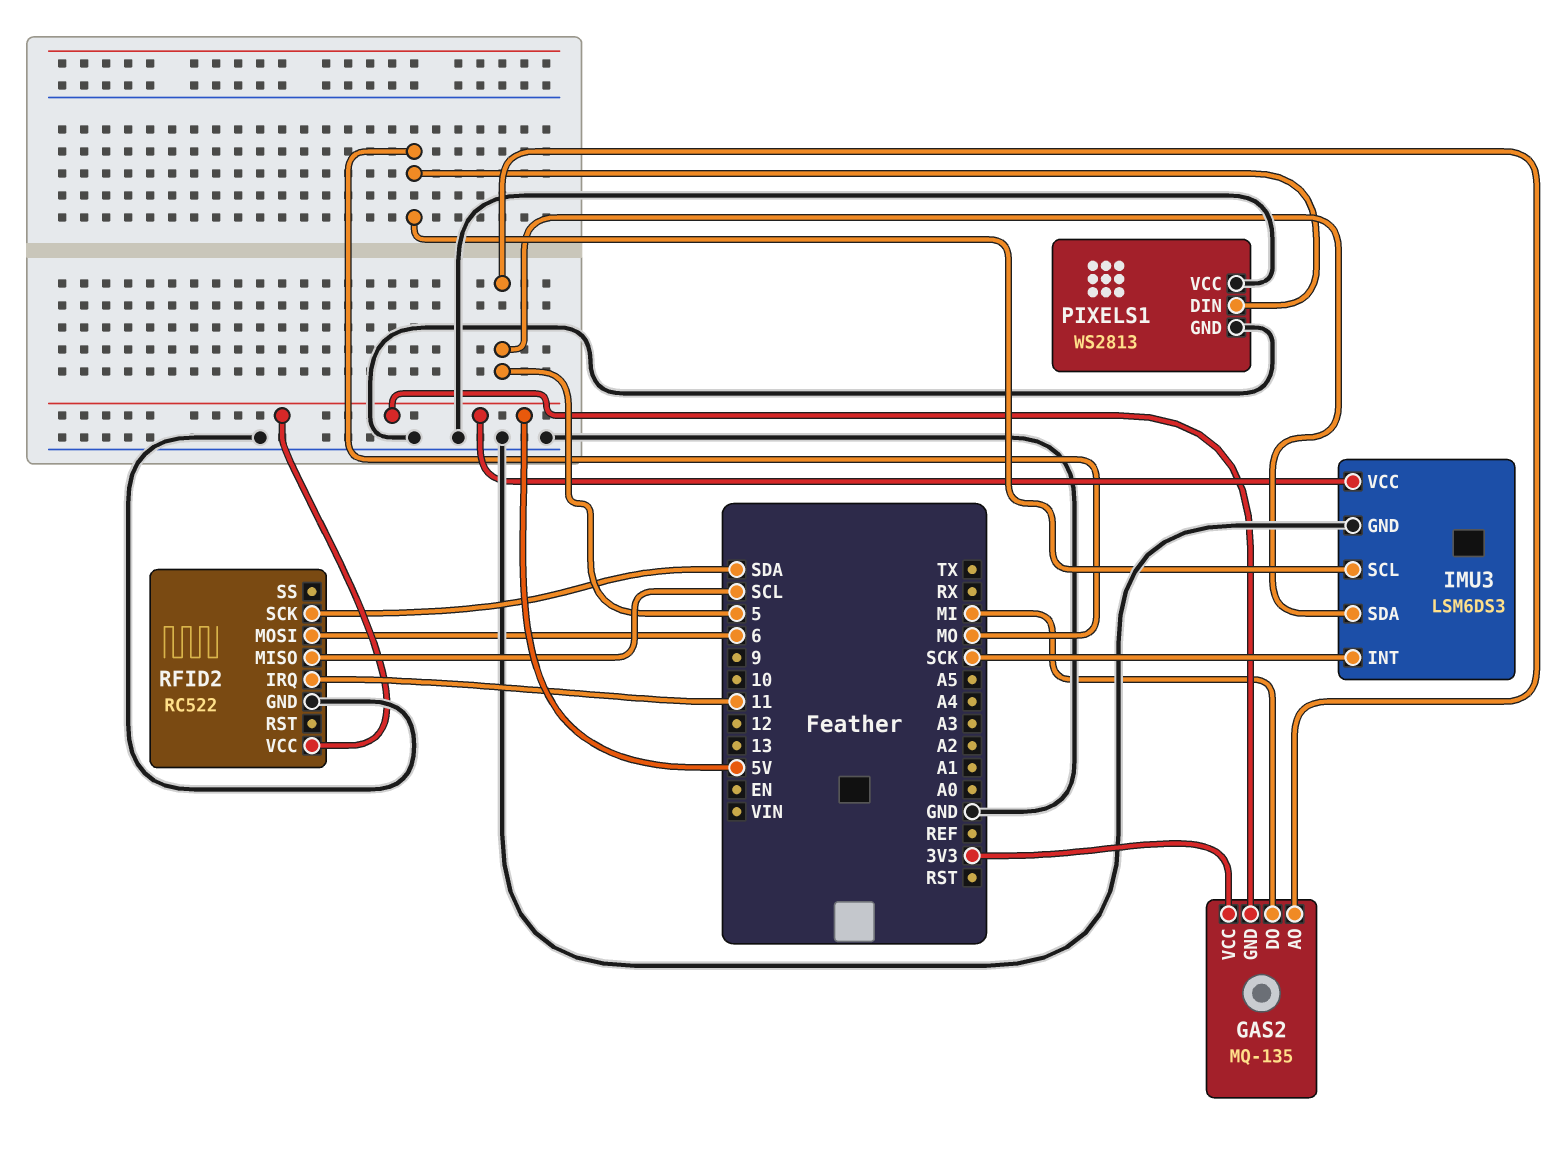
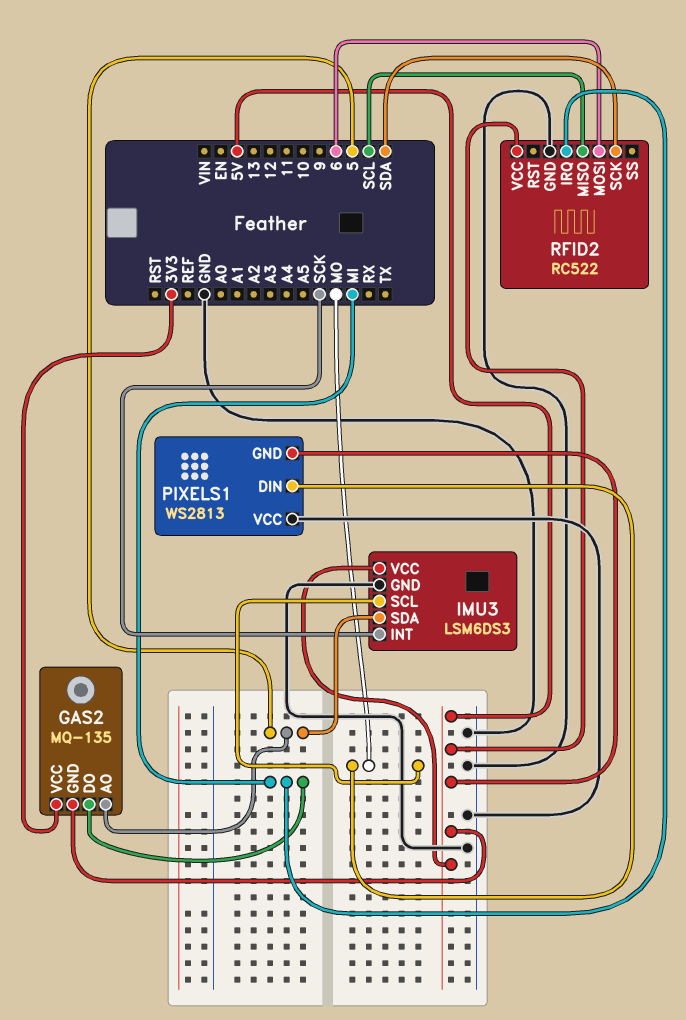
PIXELS1 pin GND: GND -> 5V
RFID2 pin IRQ: 11 -> MI

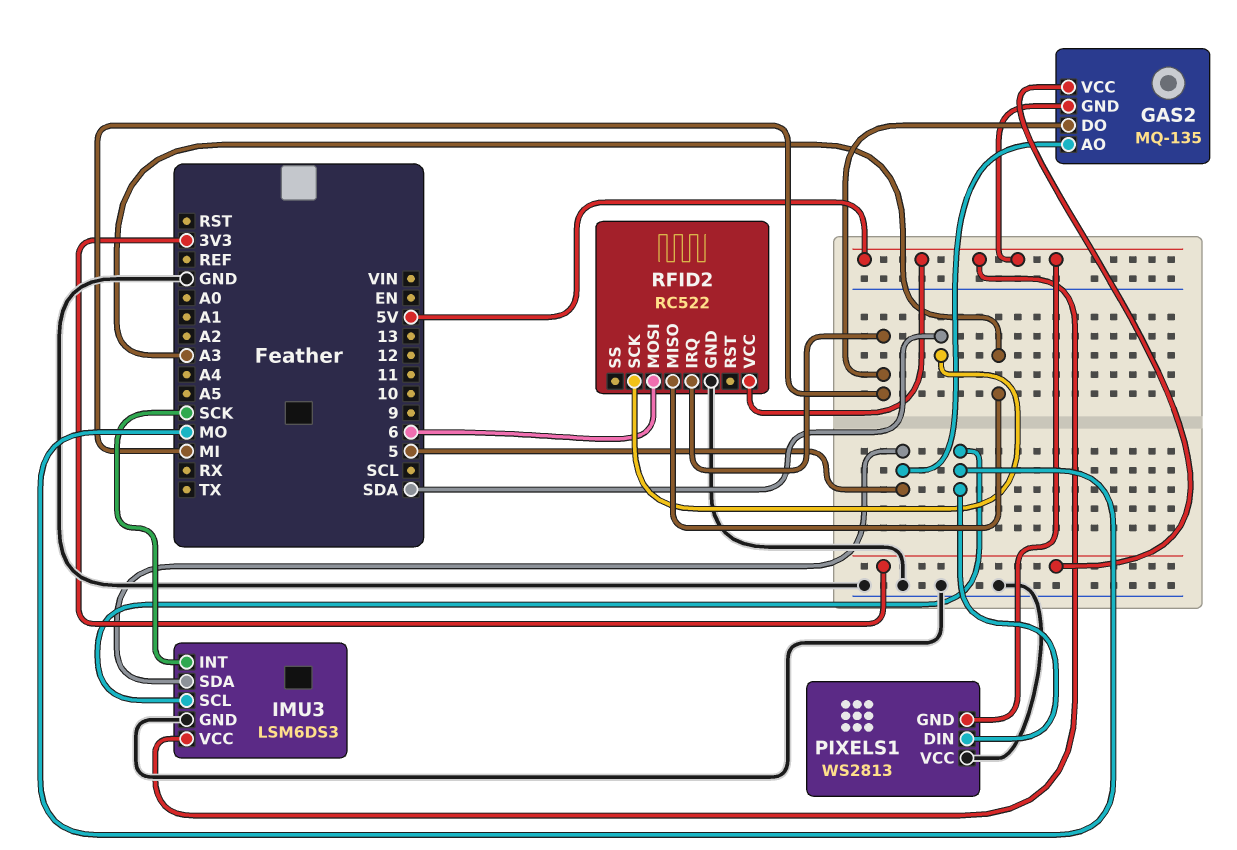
RFID2 pin MISO: SCL -> A3

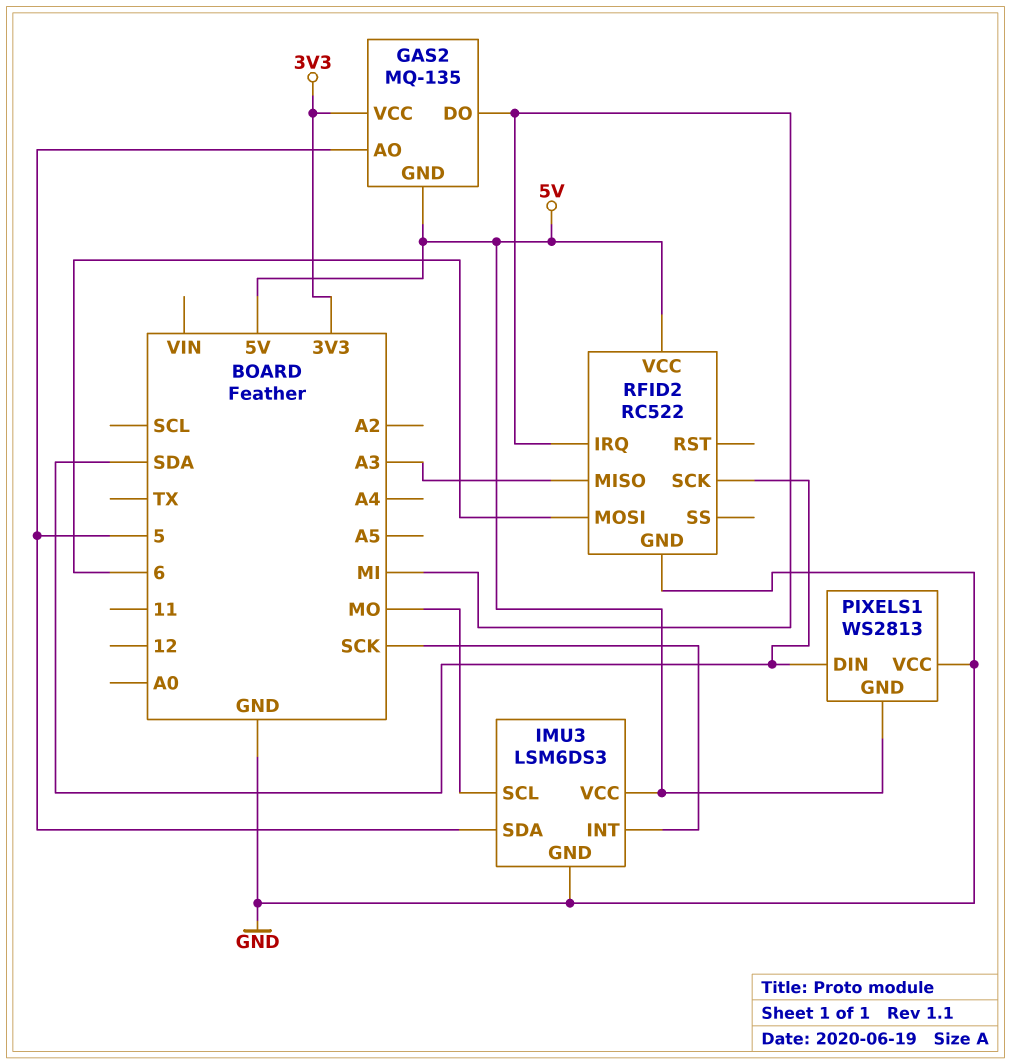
PIXELS1 pin DIN: MO -> SDA

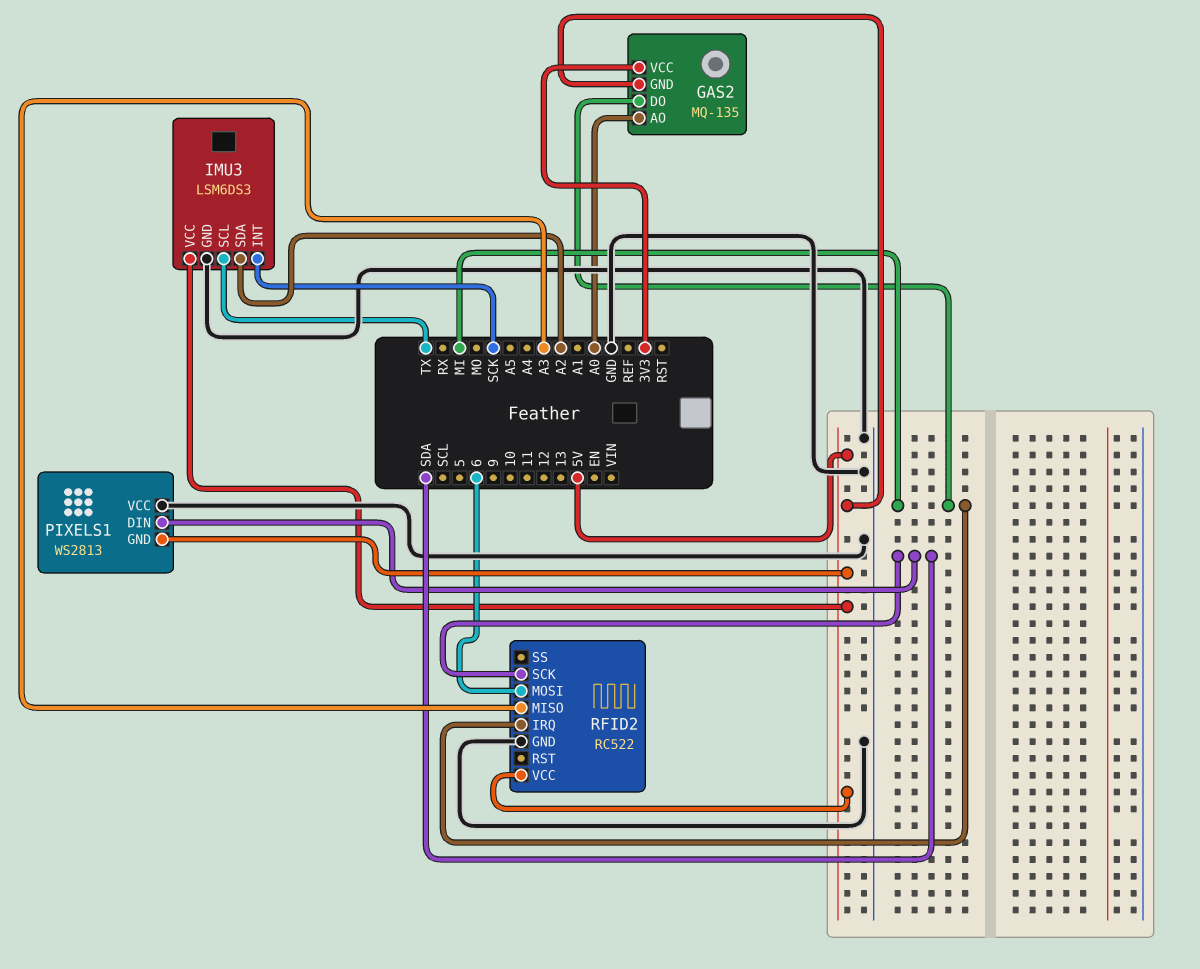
GAS2 pin AO: 5 -> A0
IMU3 pin SCL: MO -> TX
IMU3 pin SDA: 5 -> A2

